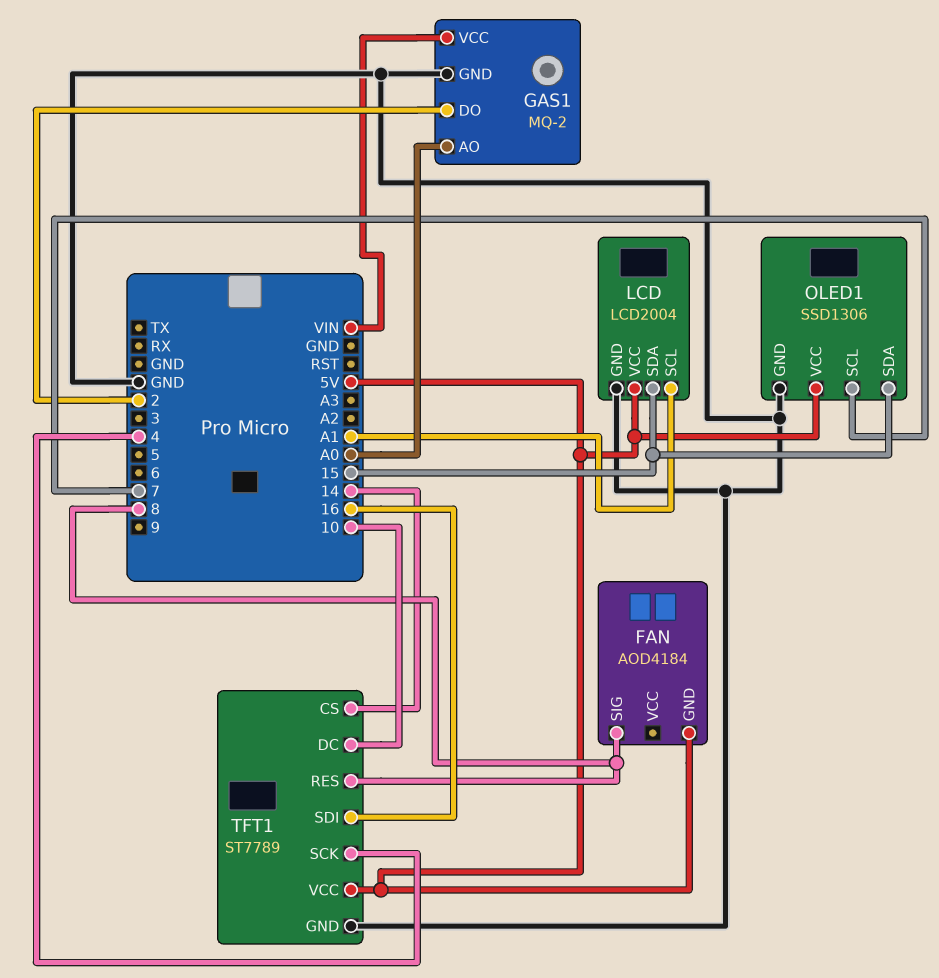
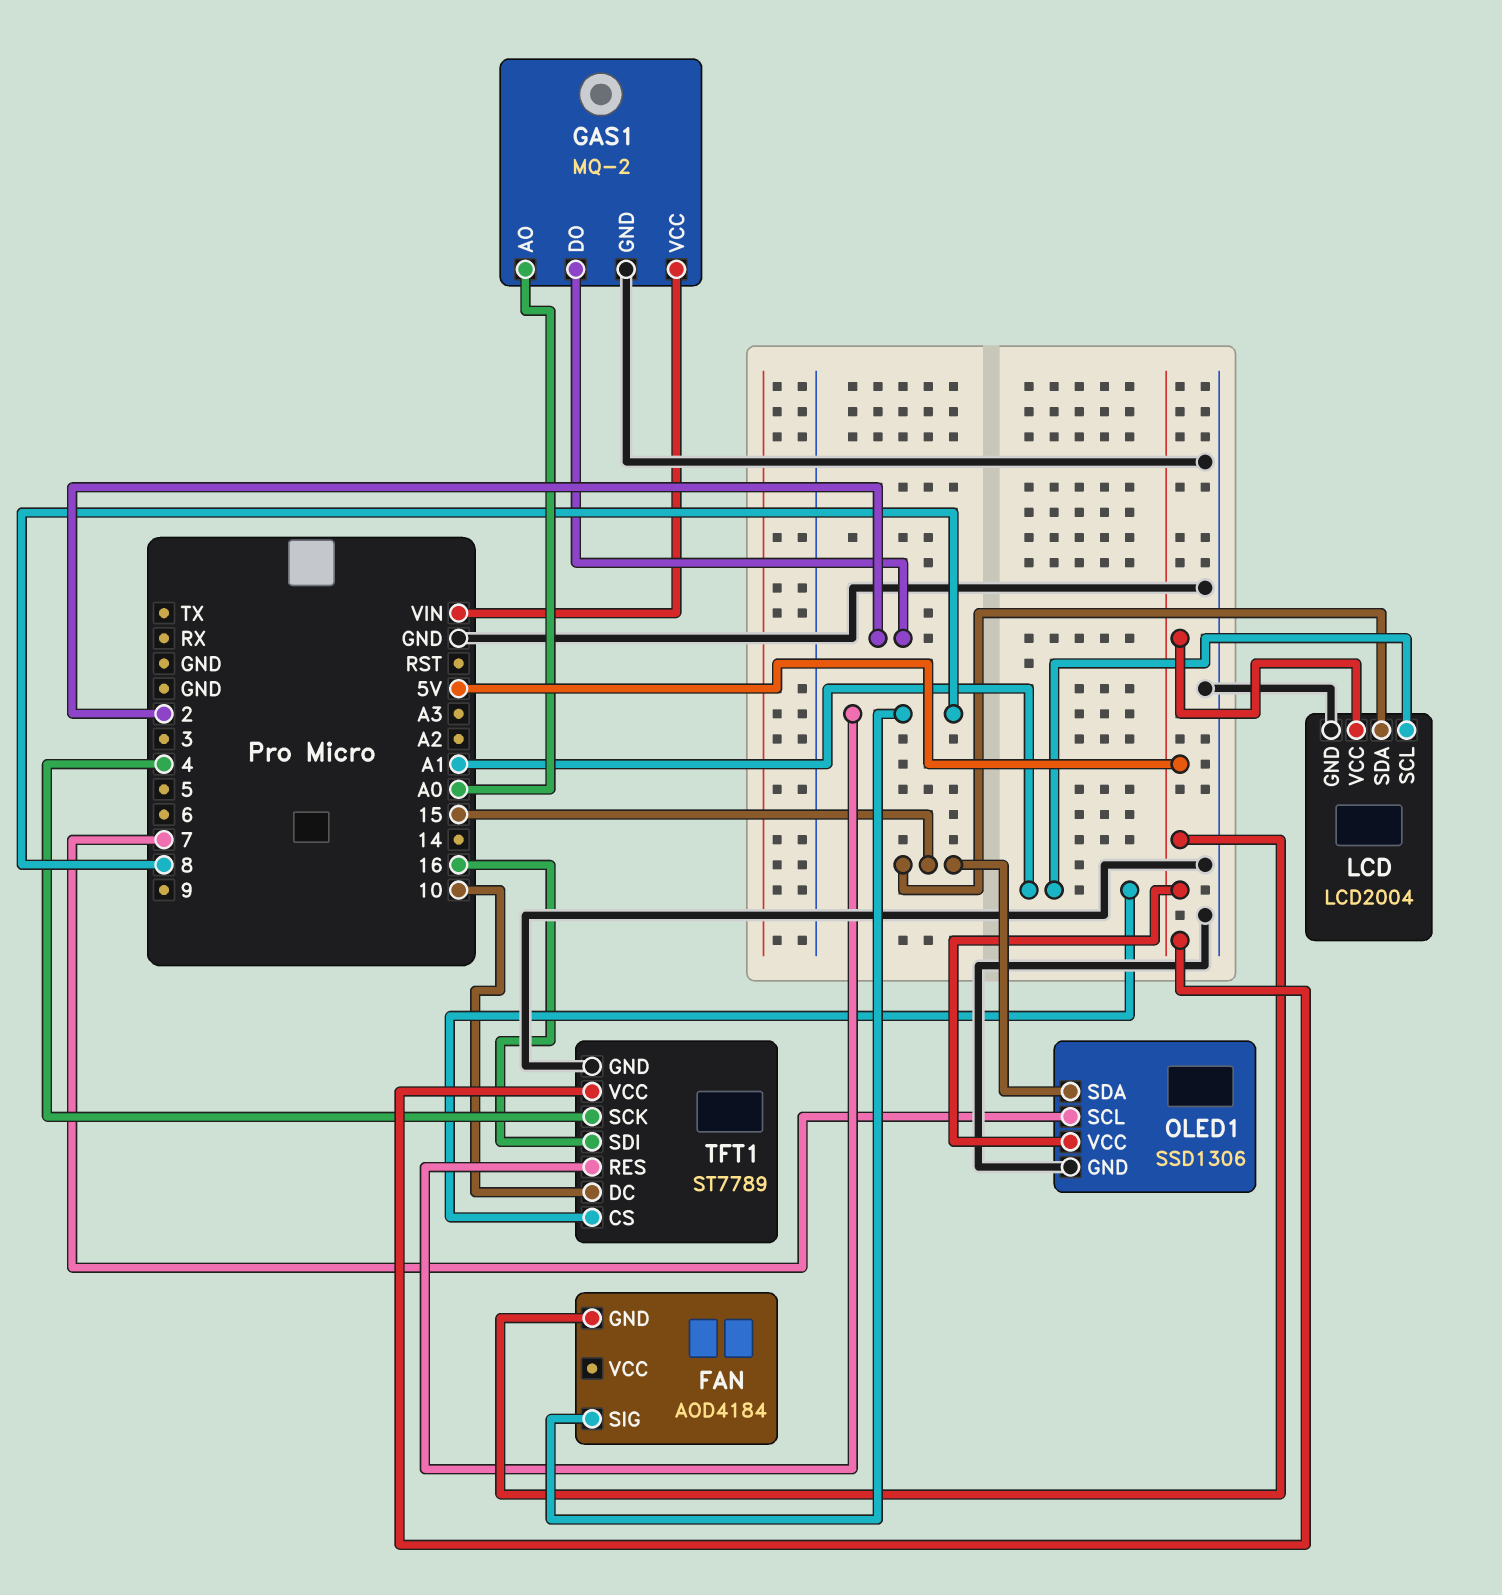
TFT1 pin CS: 14 -> A1

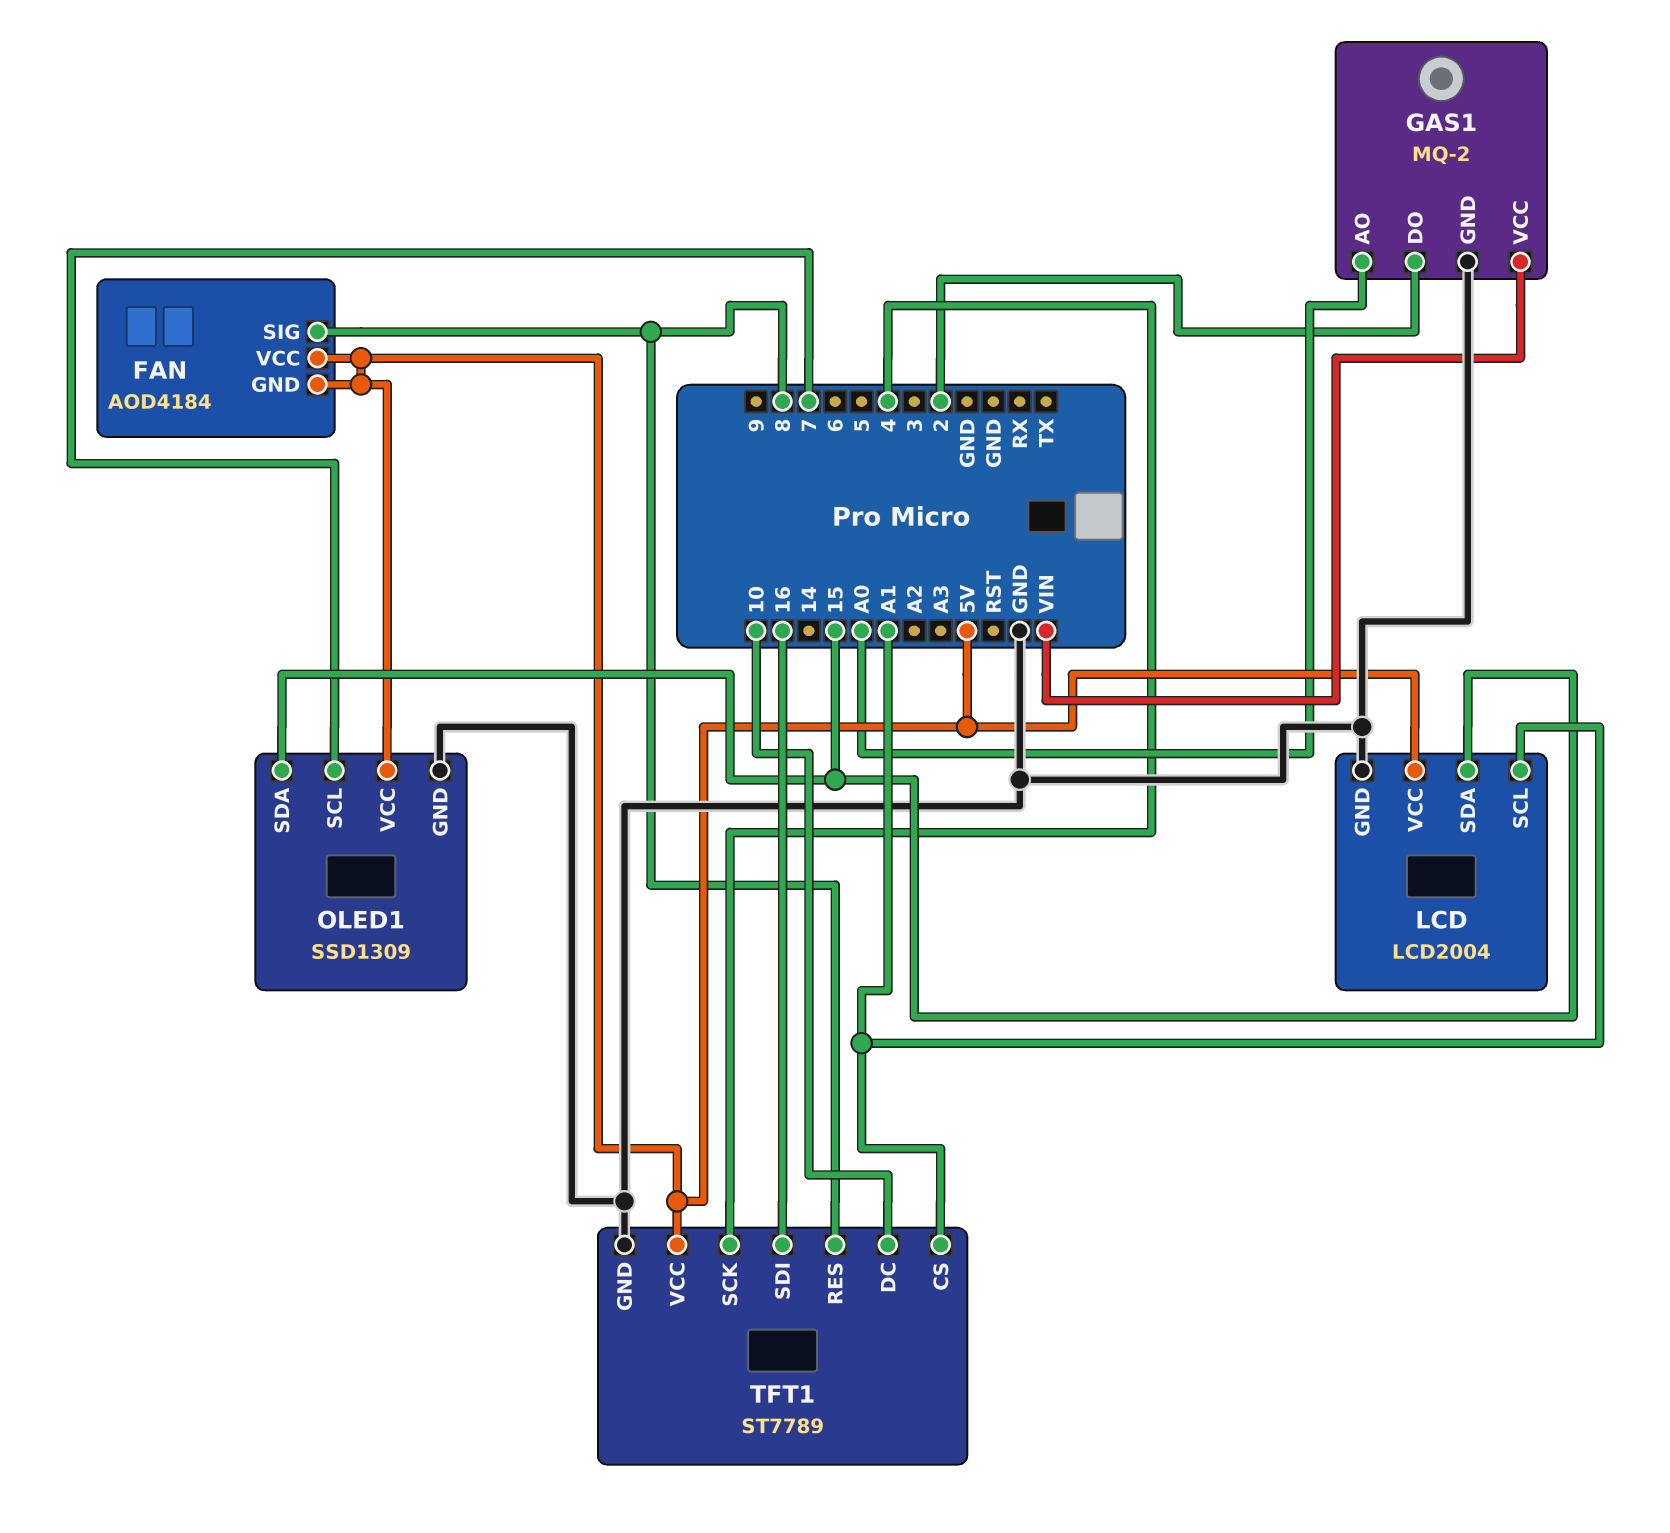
FAN pin VCC: none -> 5V
OLED1: SSD1306 -> SSD1309

